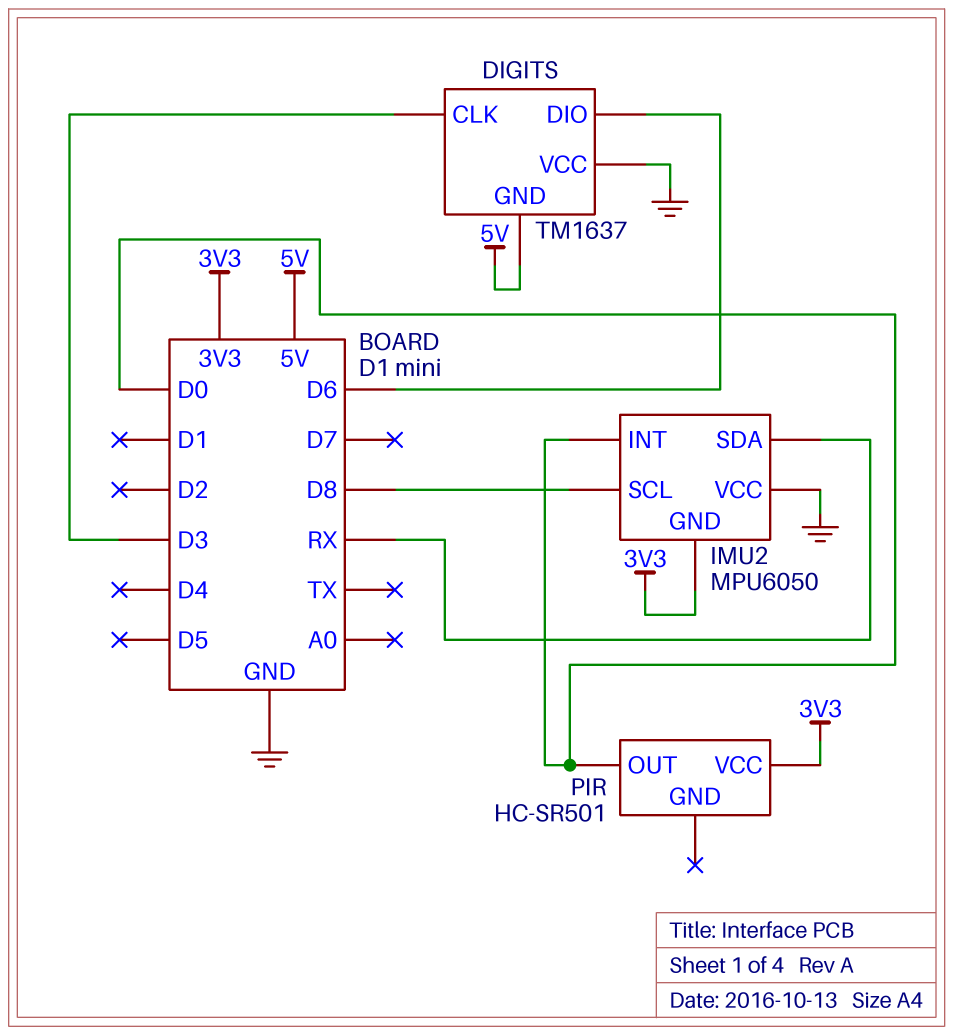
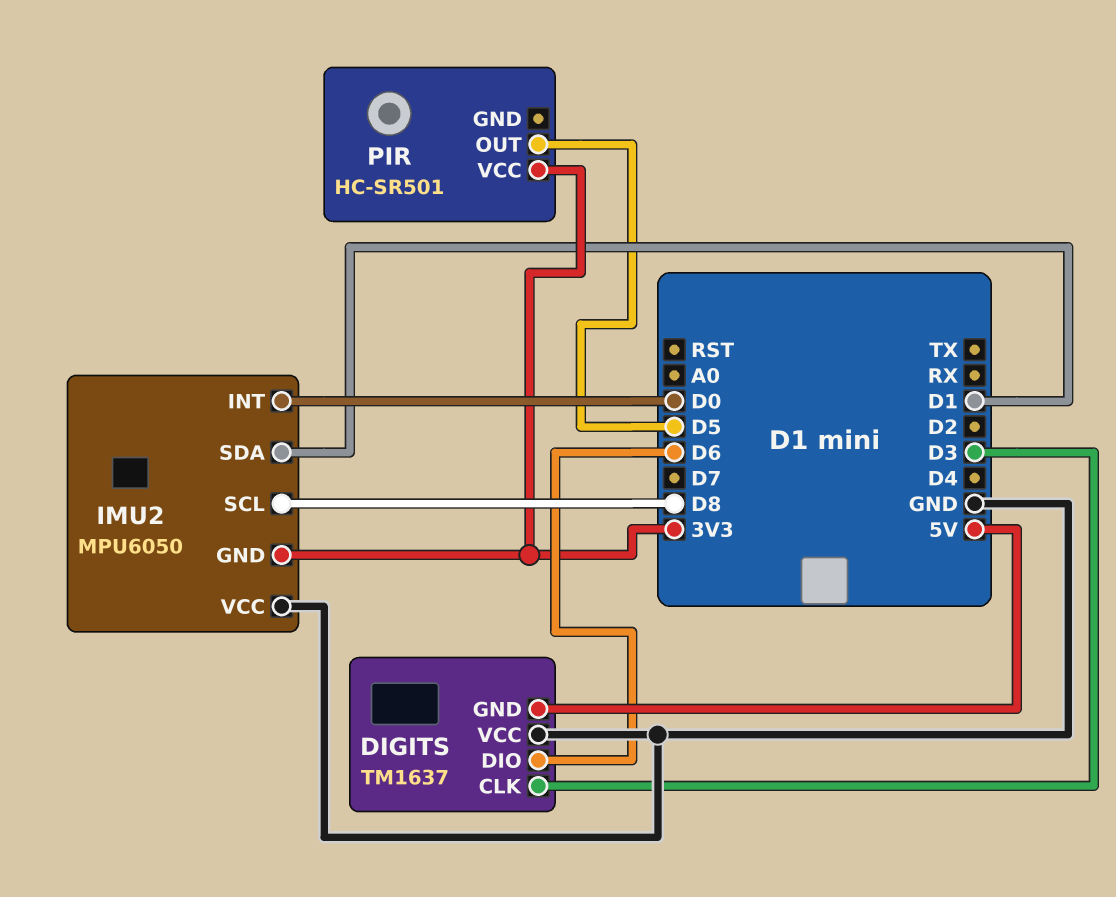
IMU2 pin SDA: RX -> D1
PIR pin OUT: D0 -> D5

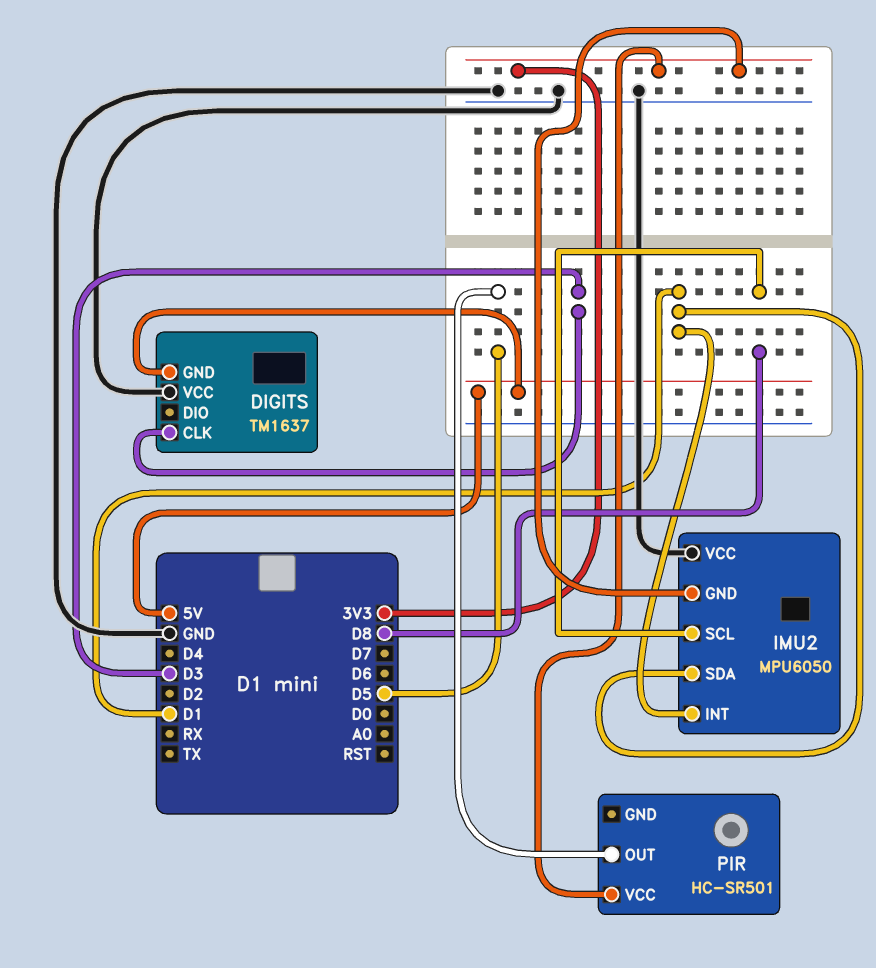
DIGITS pin DIO: D6 -> none
IMU2 pin INT: D0 -> D1

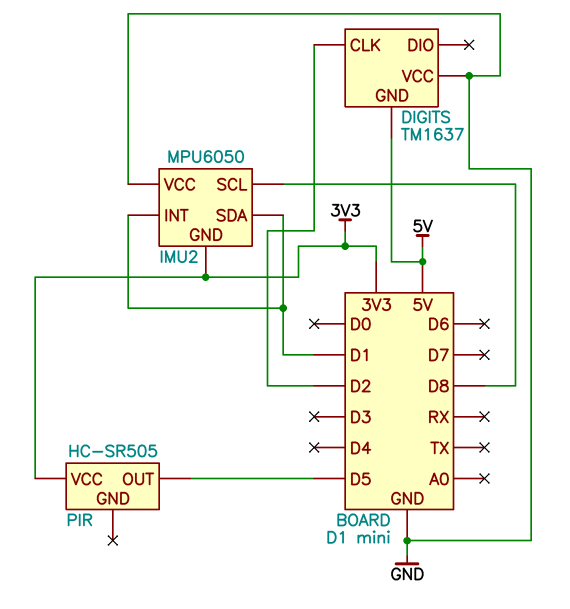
DIGITS pin CLK: D3 -> D2
PIR: HC-SR501 -> HC-SR505

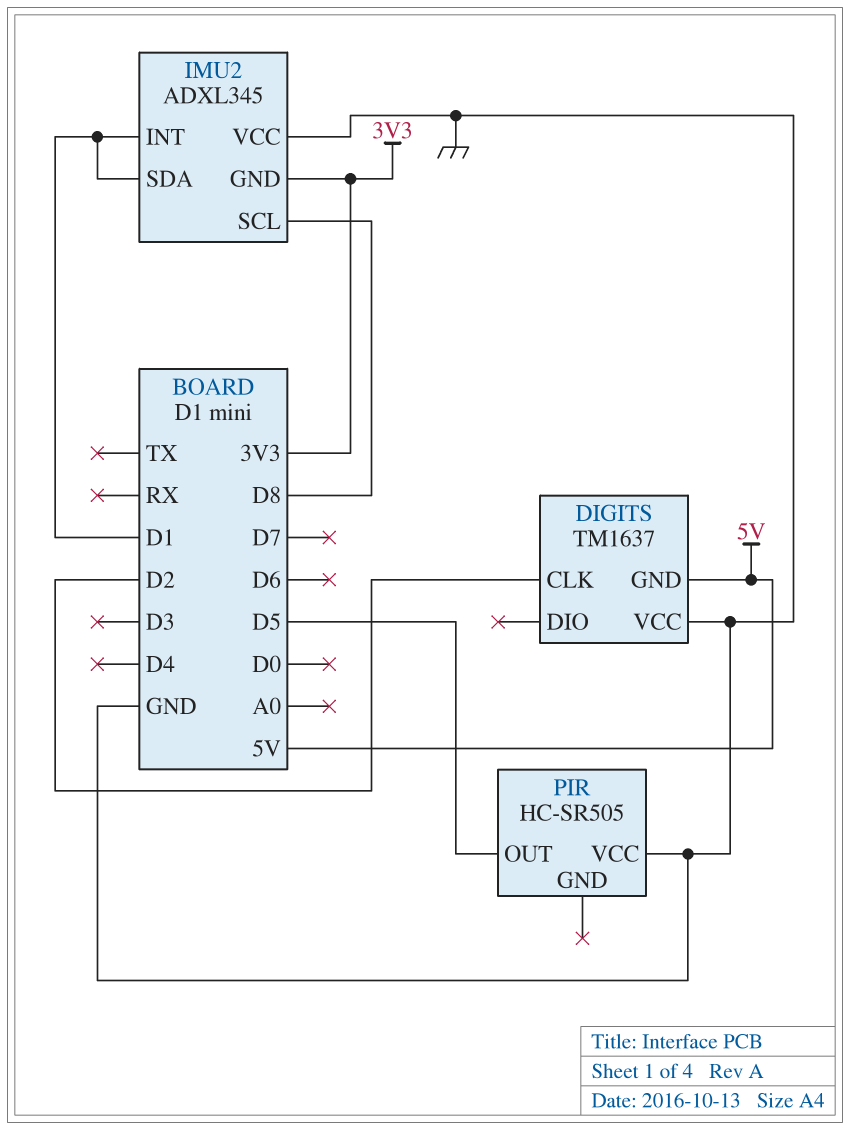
IMU2: MPU6050 -> ADXL345
PIR pin VCC: 3V3 -> GND

